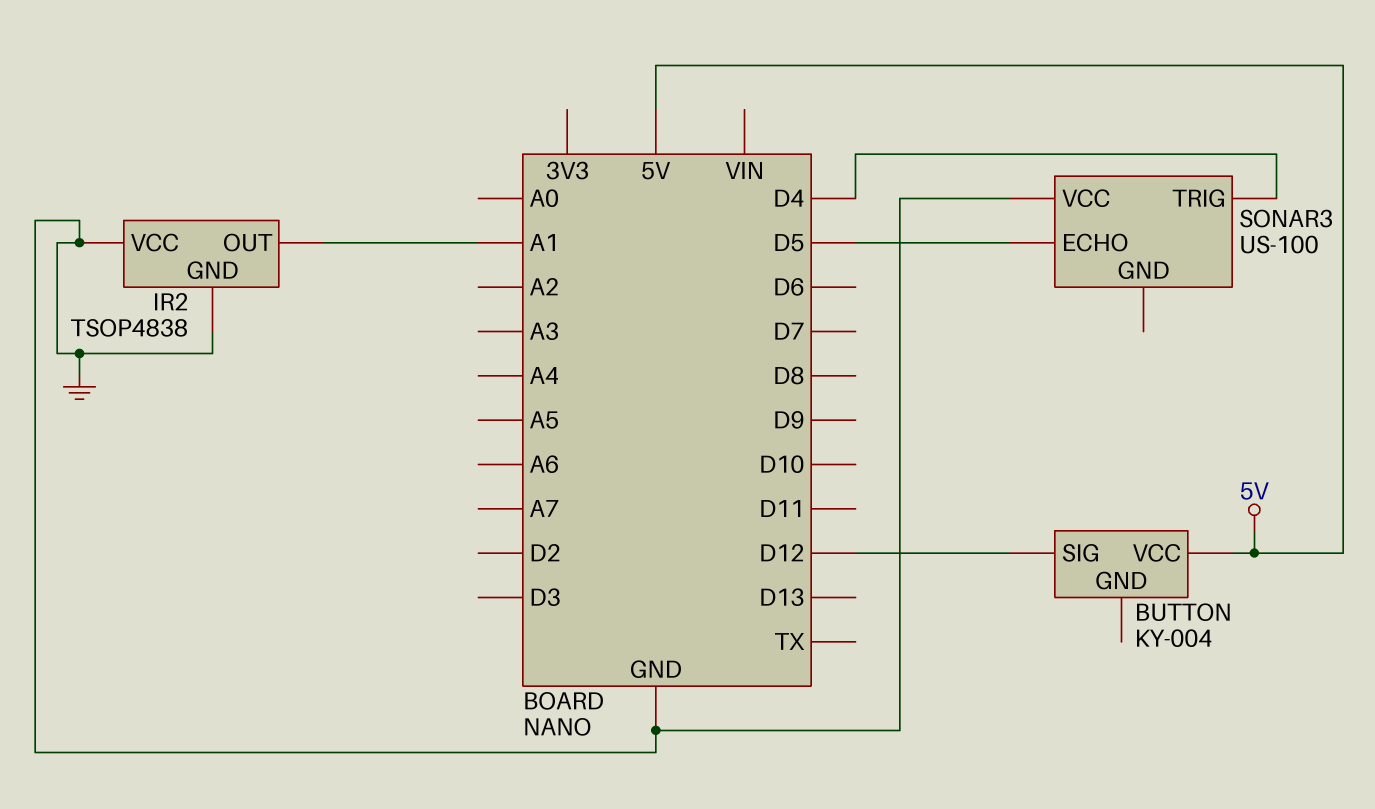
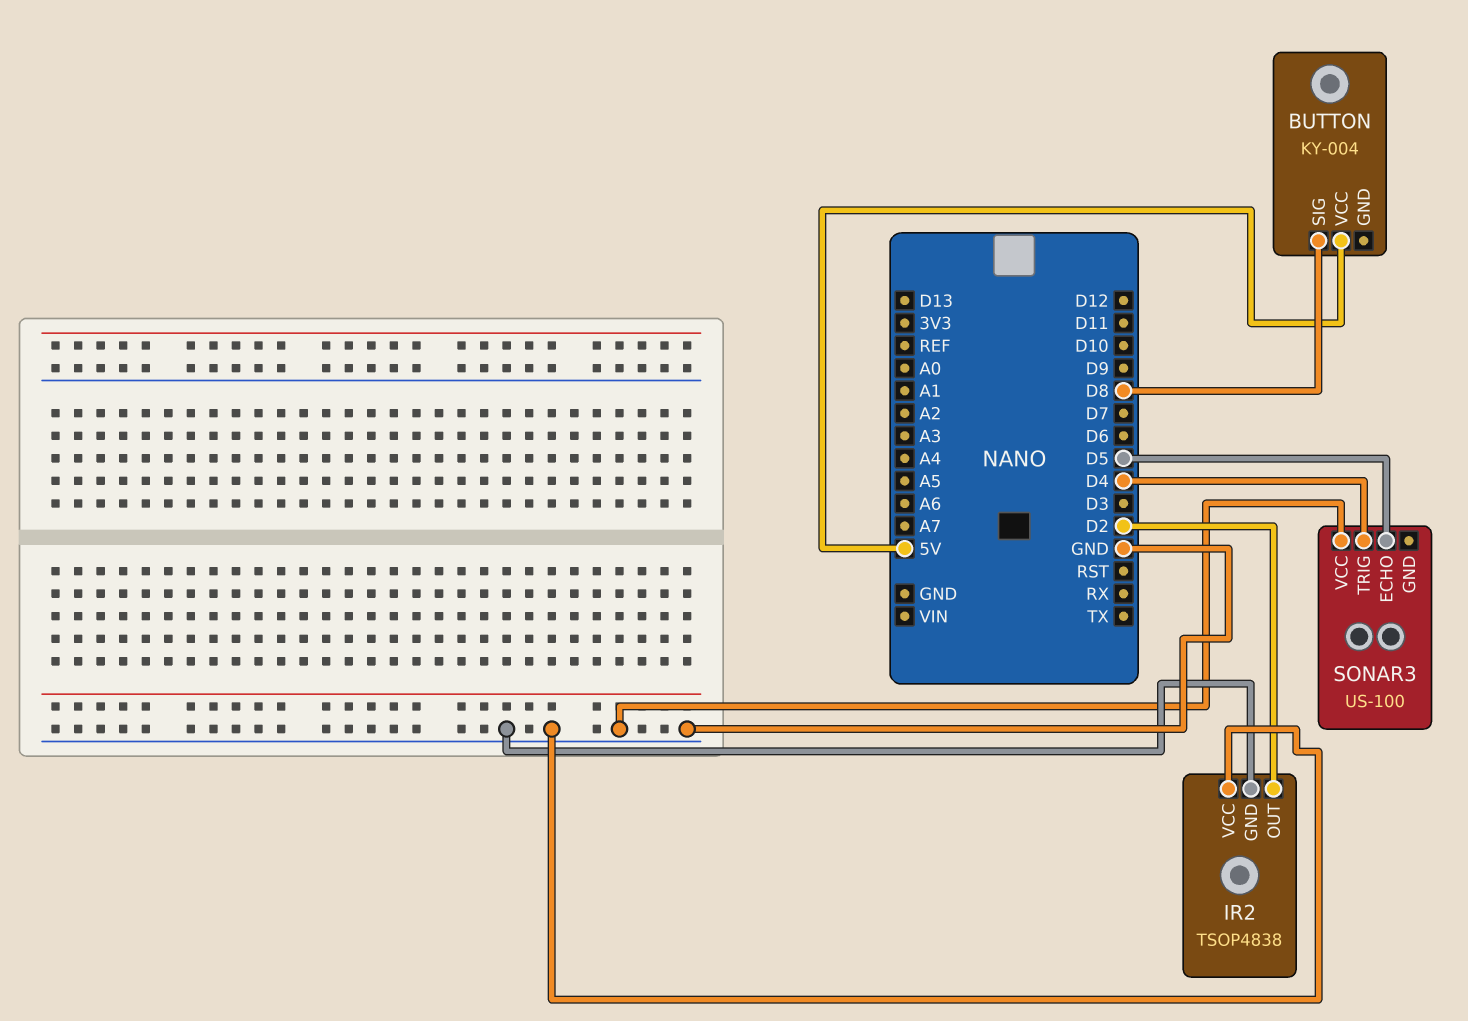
BUTTON pin SIG: D12 -> D8
IR2 pin OUT: A1 -> D2

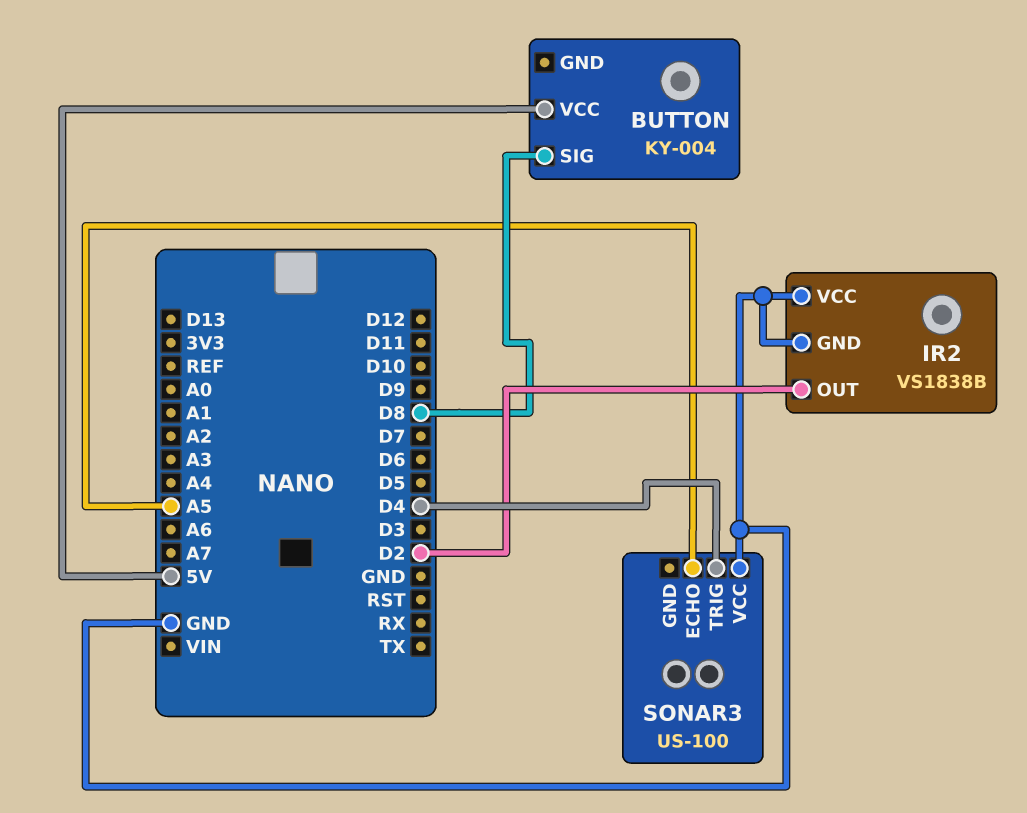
IR2: TSOP4838 -> VS1838B
SONAR3 pin ECHO: D5 -> A5

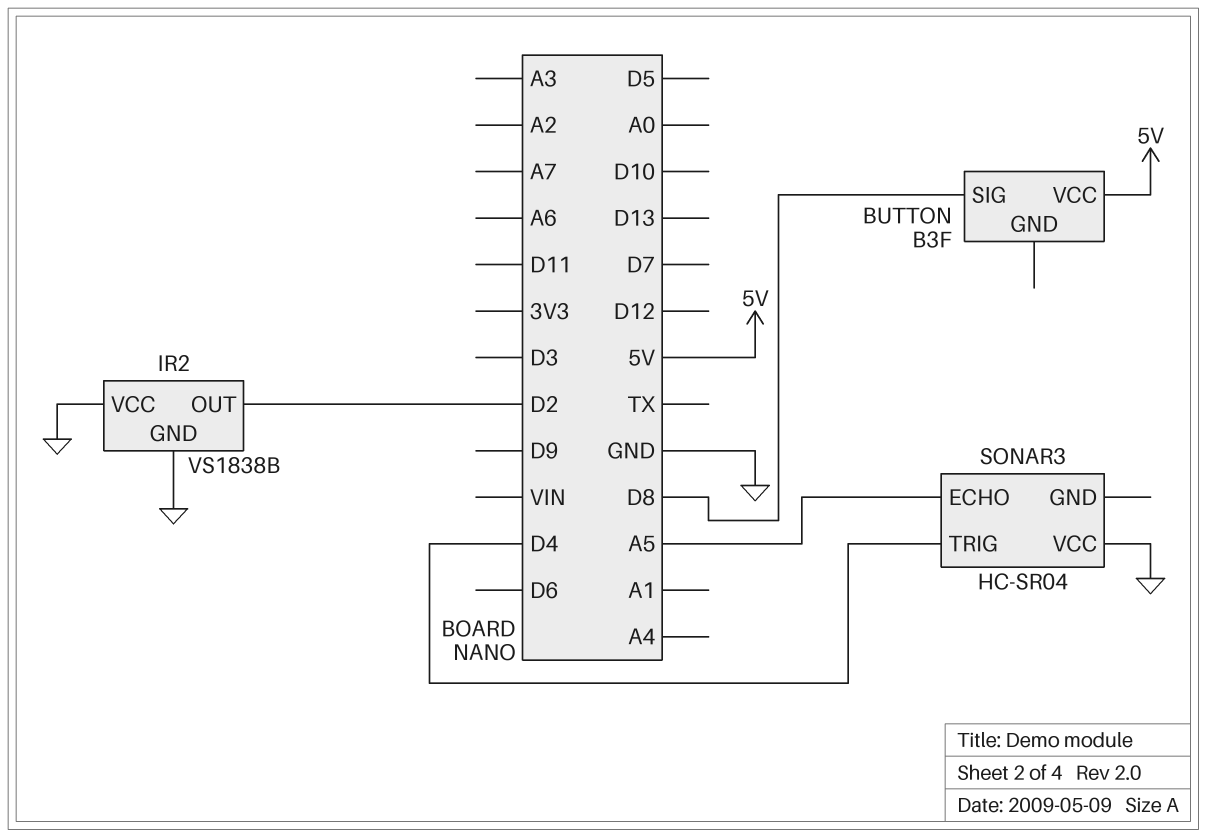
BUTTON: KY-004 -> B3F
SONAR3: US-100 -> HC-SR04

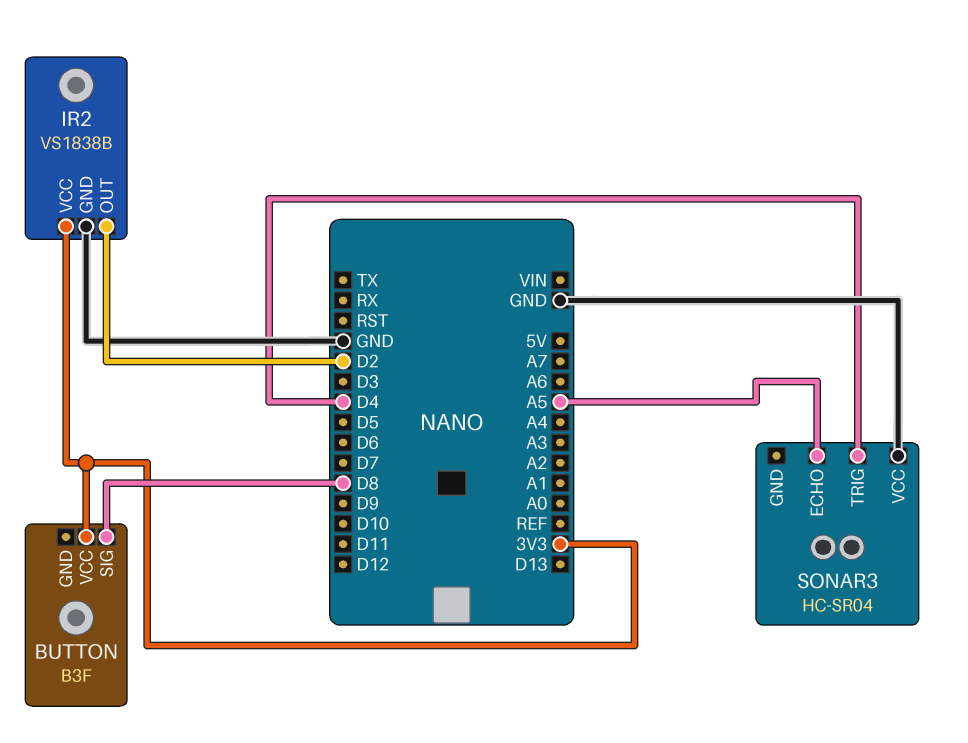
BUTTON pin VCC: 5V -> 3V3
IR2 pin VCC: GND -> 3V3

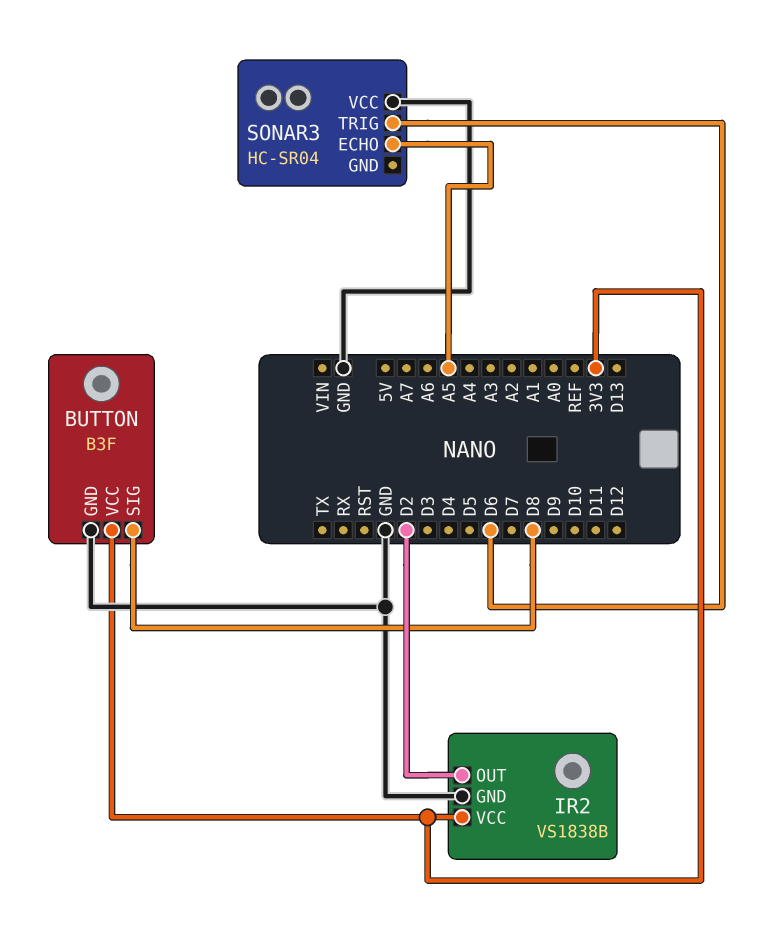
BUTTON pin GND: none -> GND
SONAR3 pin TRIG: D4 -> D6

